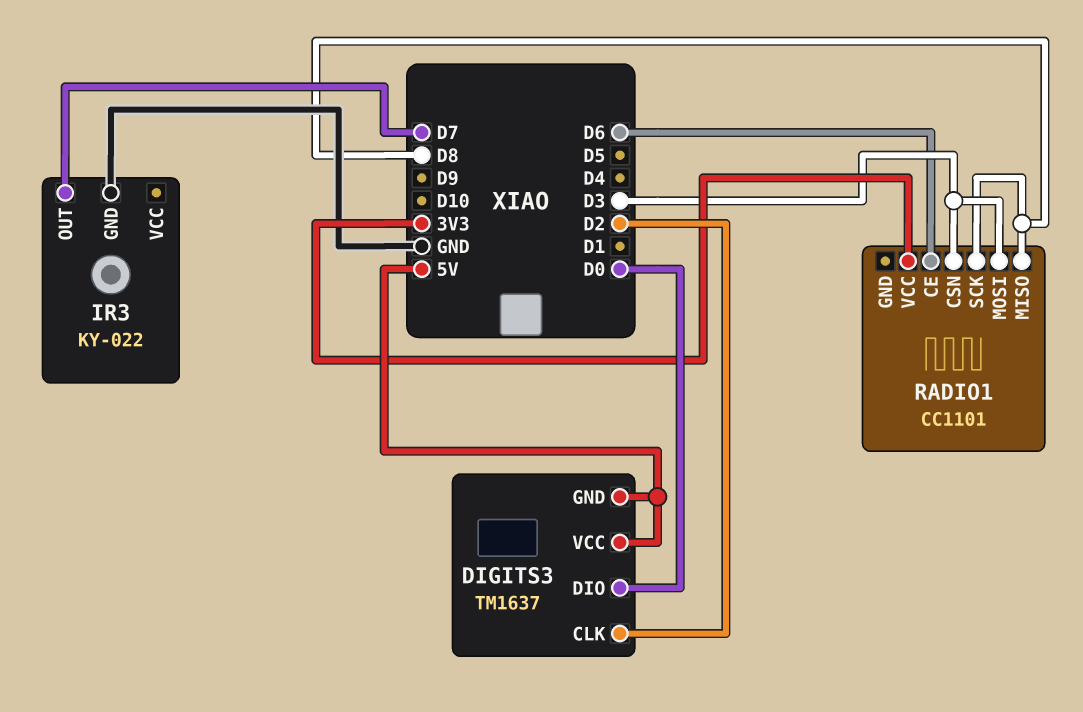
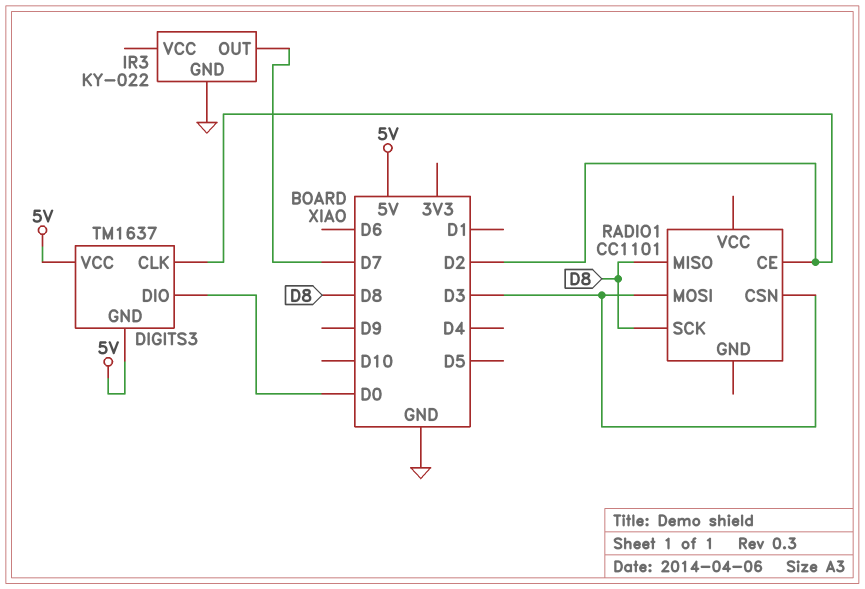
RADIO1 pin CE: D6 -> D2
RADIO1 pin VCC: 3V3 -> none

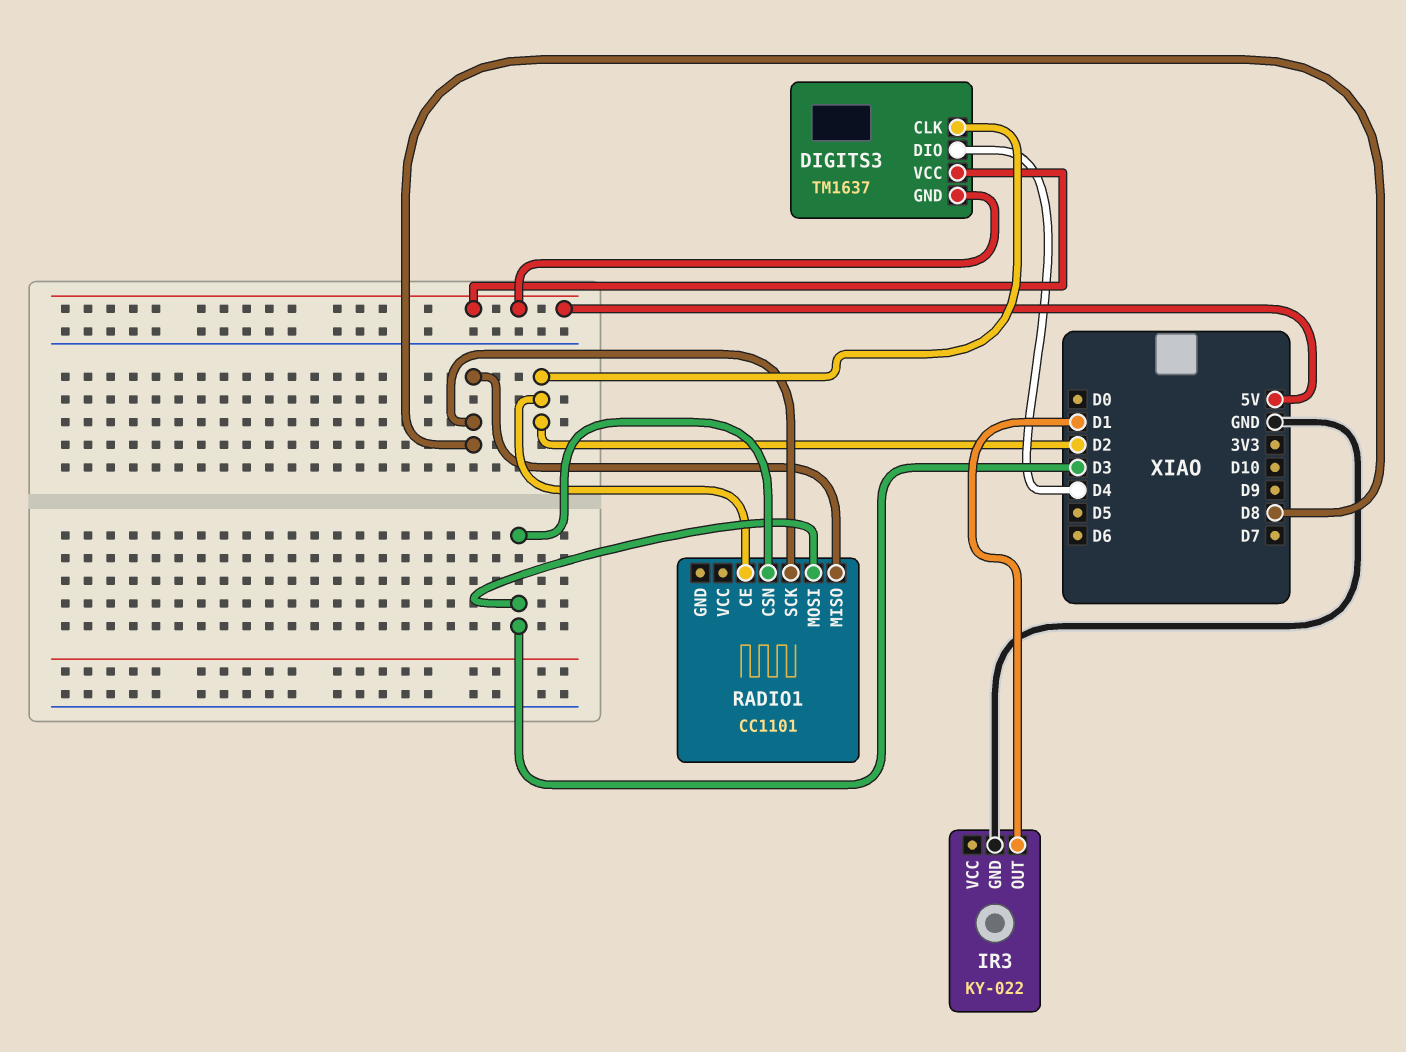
DIGITS3 pin DIO: D0 -> D4
IR3 pin OUT: D7 -> D1

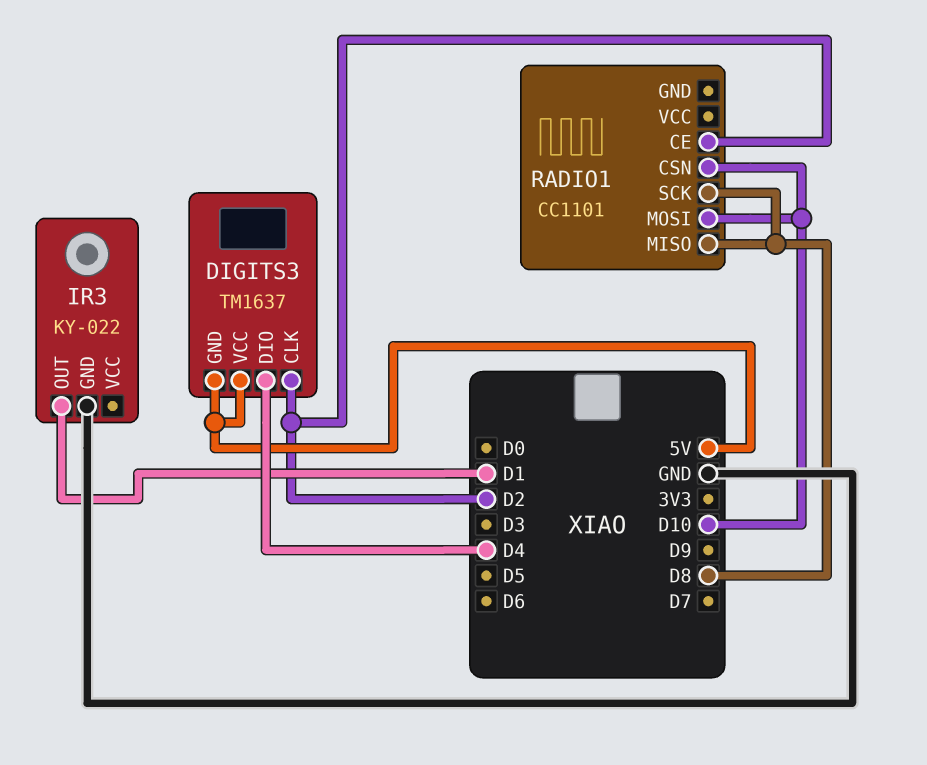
RADIO1 pin CSN: D3 -> D10
RADIO1 pin MOSI: D3 -> D10

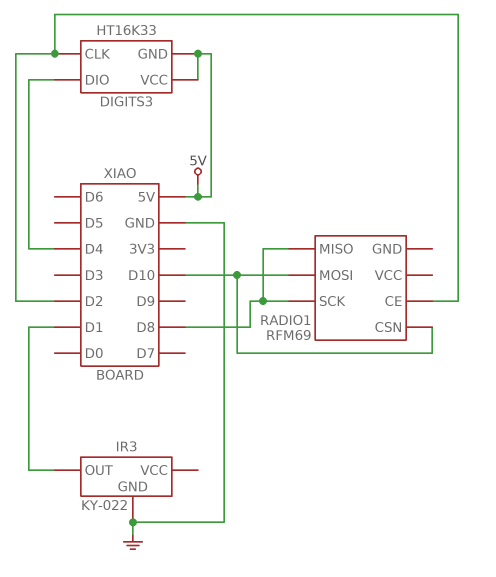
DIGITS3: TM1637 -> HT16K33
RADIO1: CC1101 -> RFM69

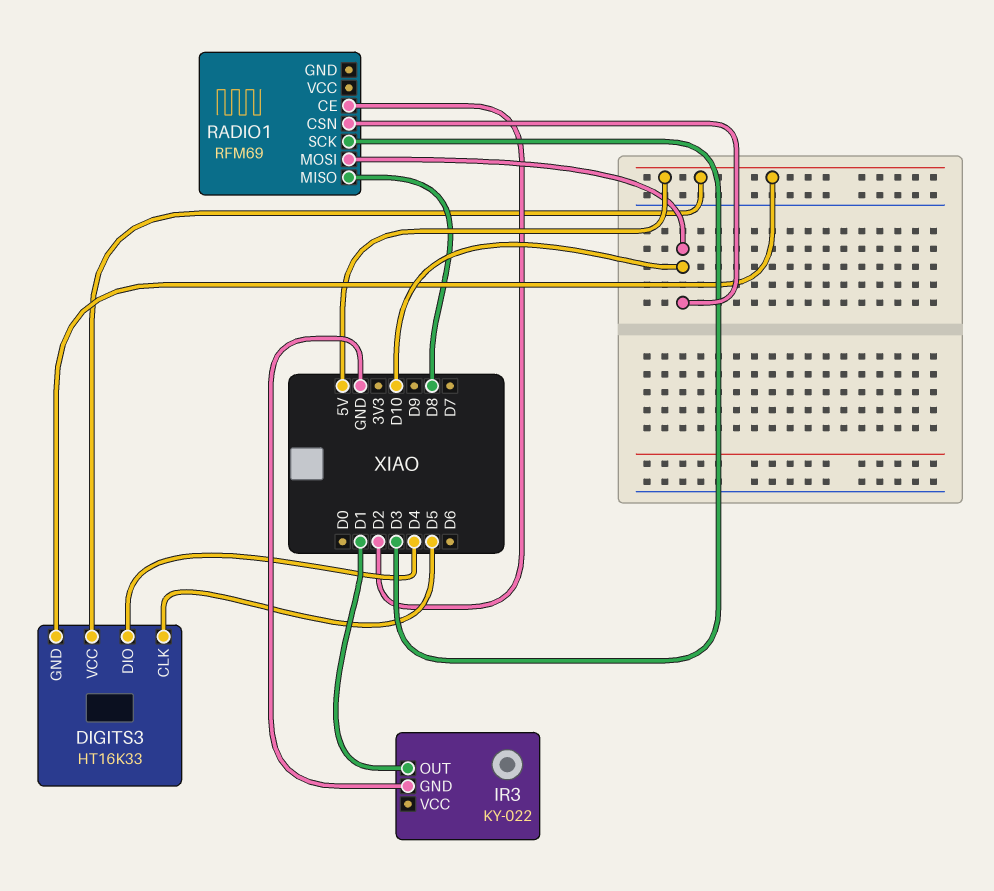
DIGITS3 pin CLK: D2 -> D5
RADIO1 pin SCK: D8 -> D3

